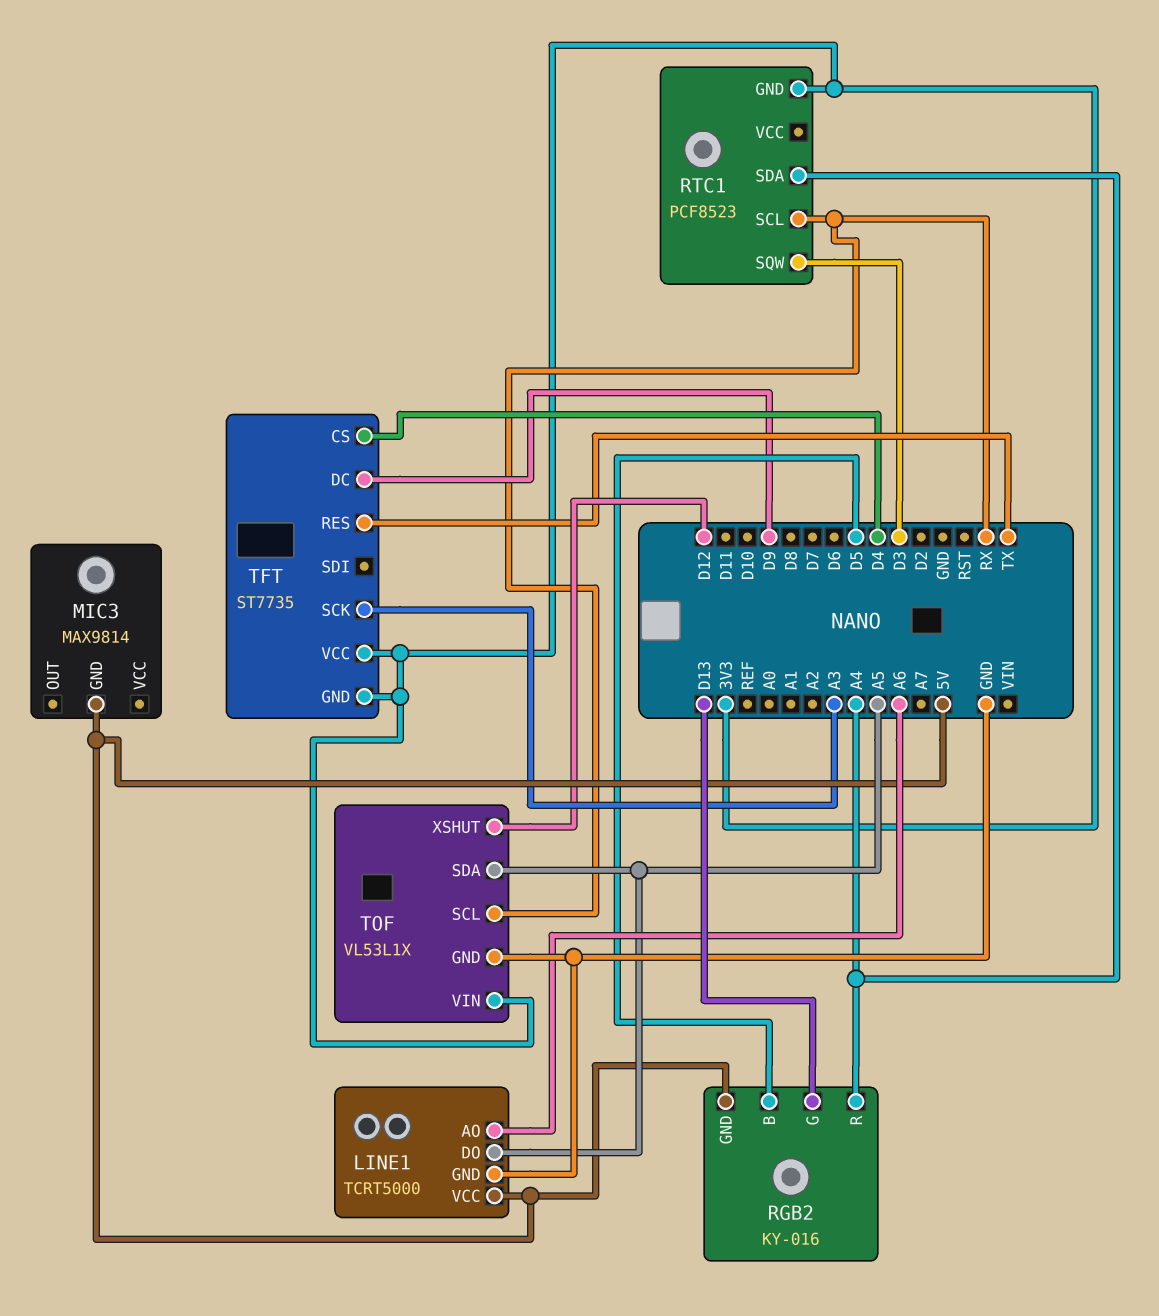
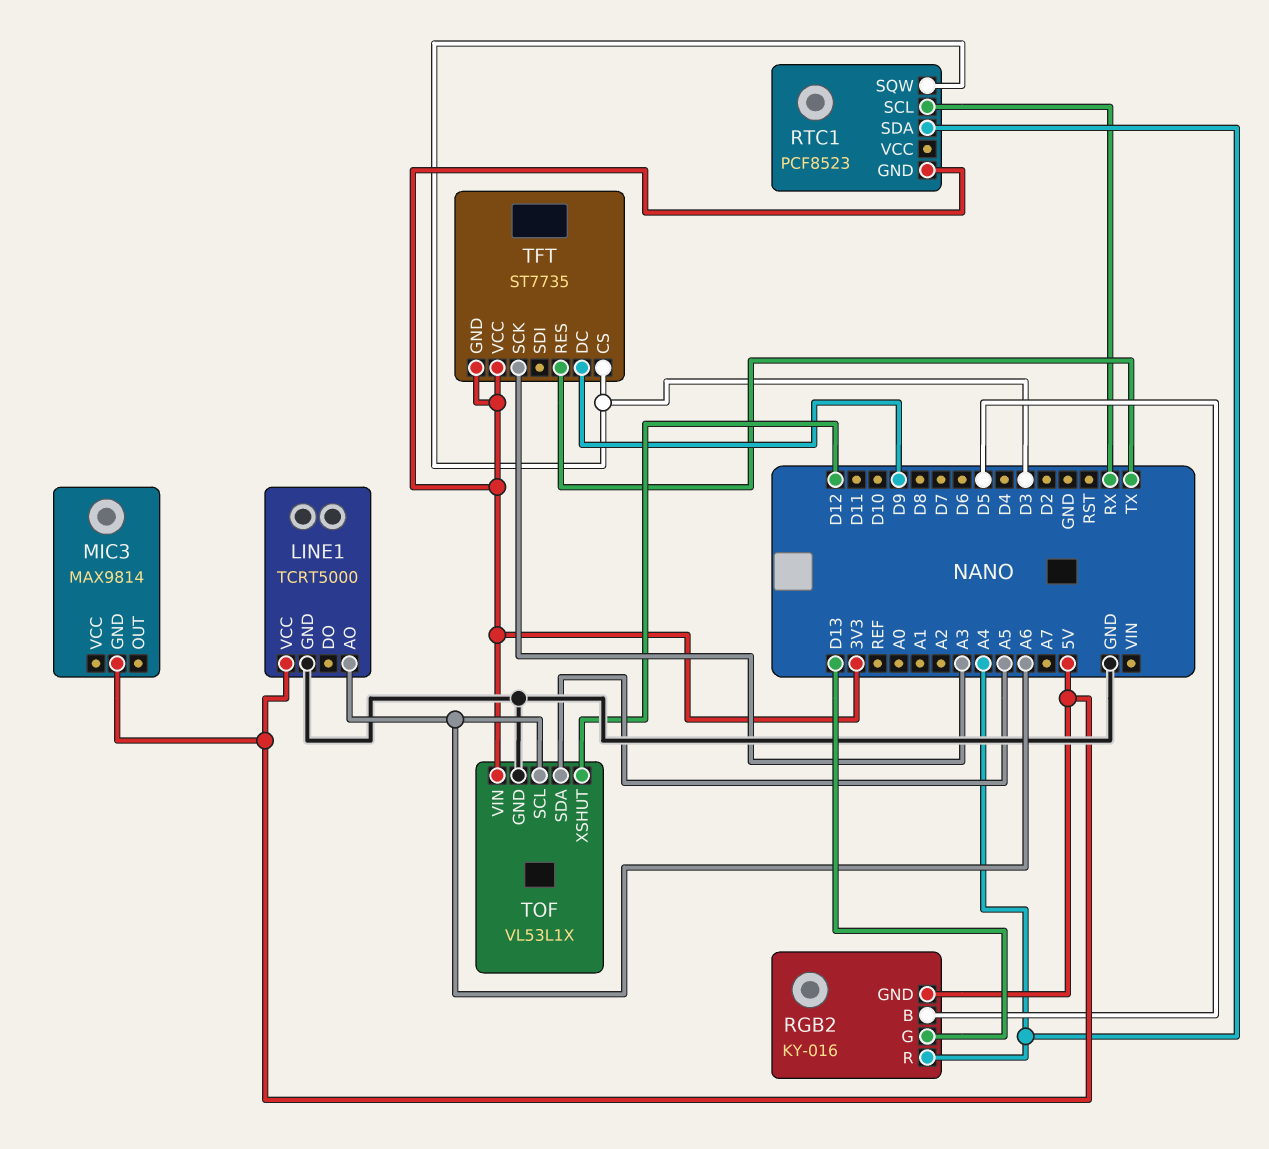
LINE1 pin DO: A5 -> none
TFT pin CS: D4 -> D3
TOF pin SCL: RX -> A6

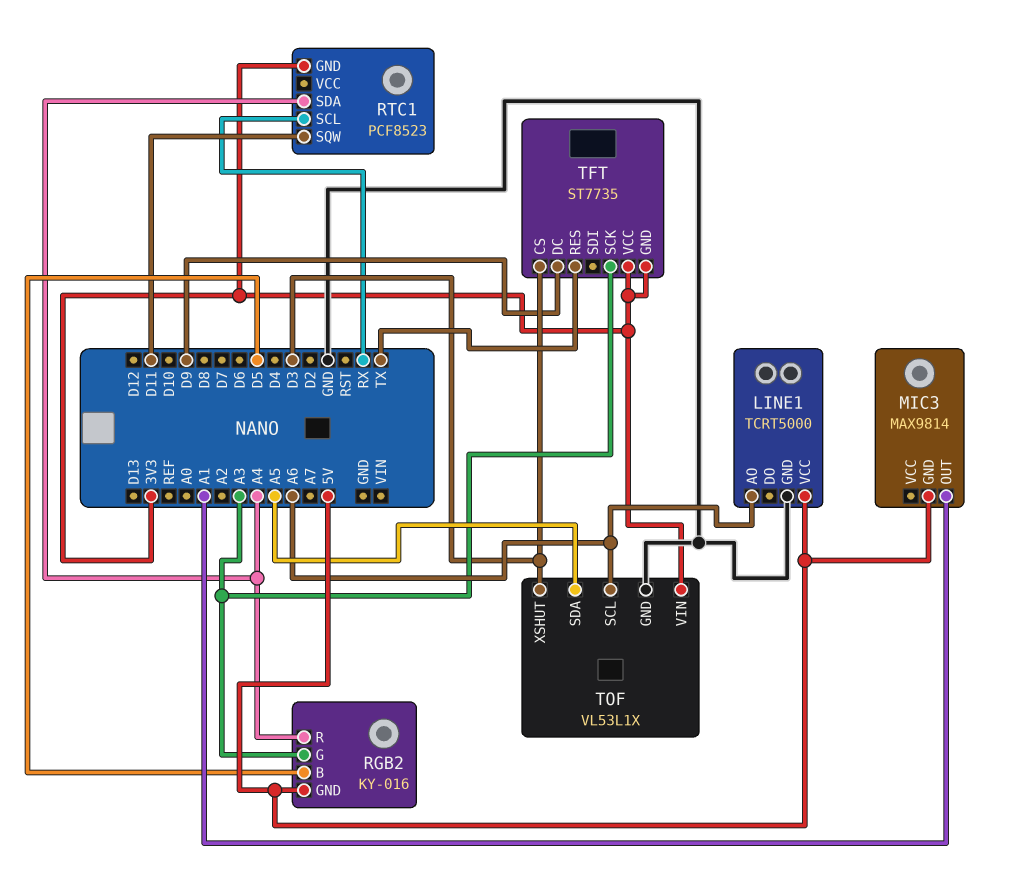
MIC3 pin OUT: none -> A1
RGB2 pin G: D13 -> A3
RTC1 pin SQW: D3 -> D11
TOF pin XSHUT: D12 -> D3

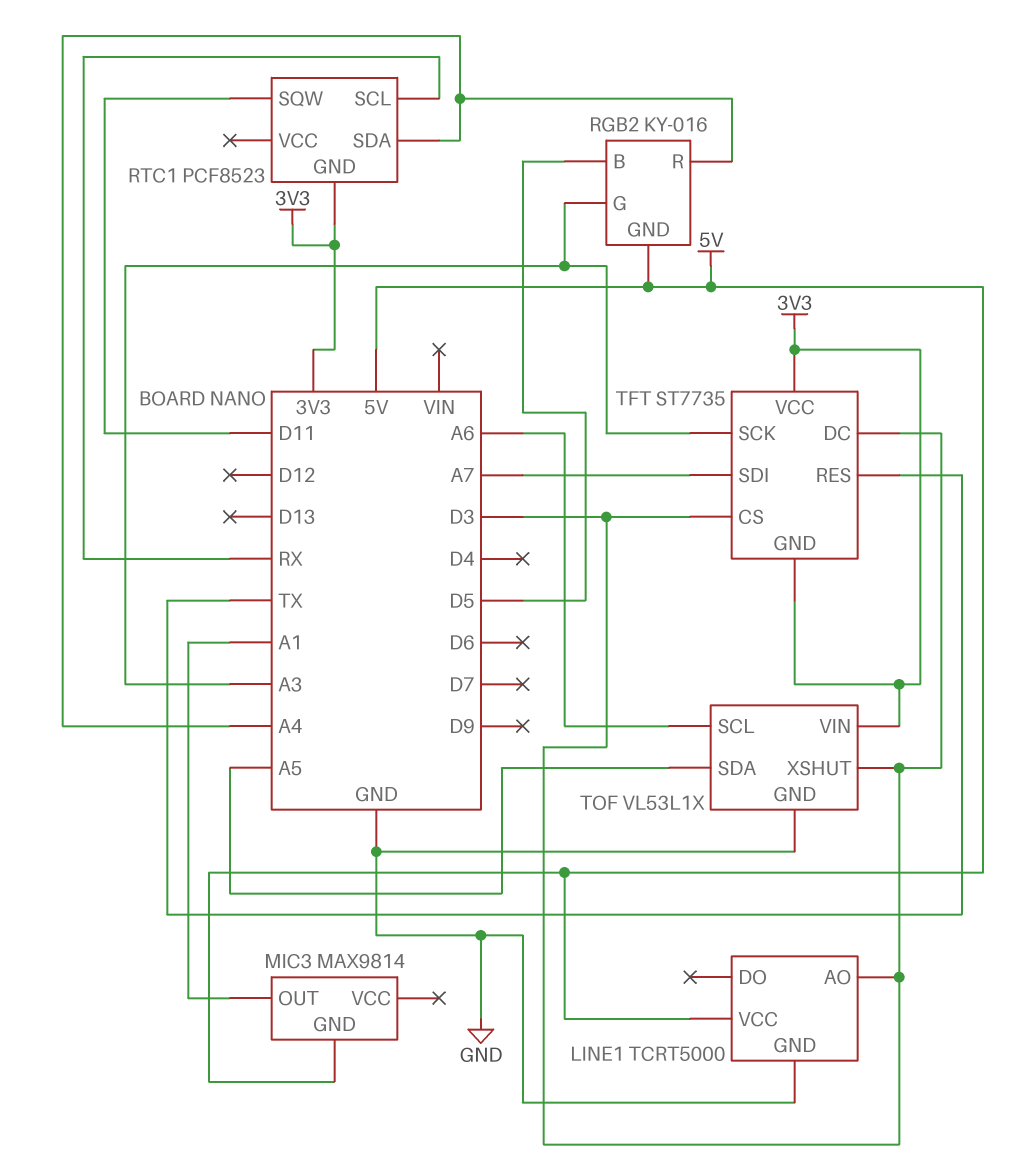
LINE1 pin AO: A6 -> D3
TFT pin DC: D9 -> D3
TFT pin SDI: none -> A7

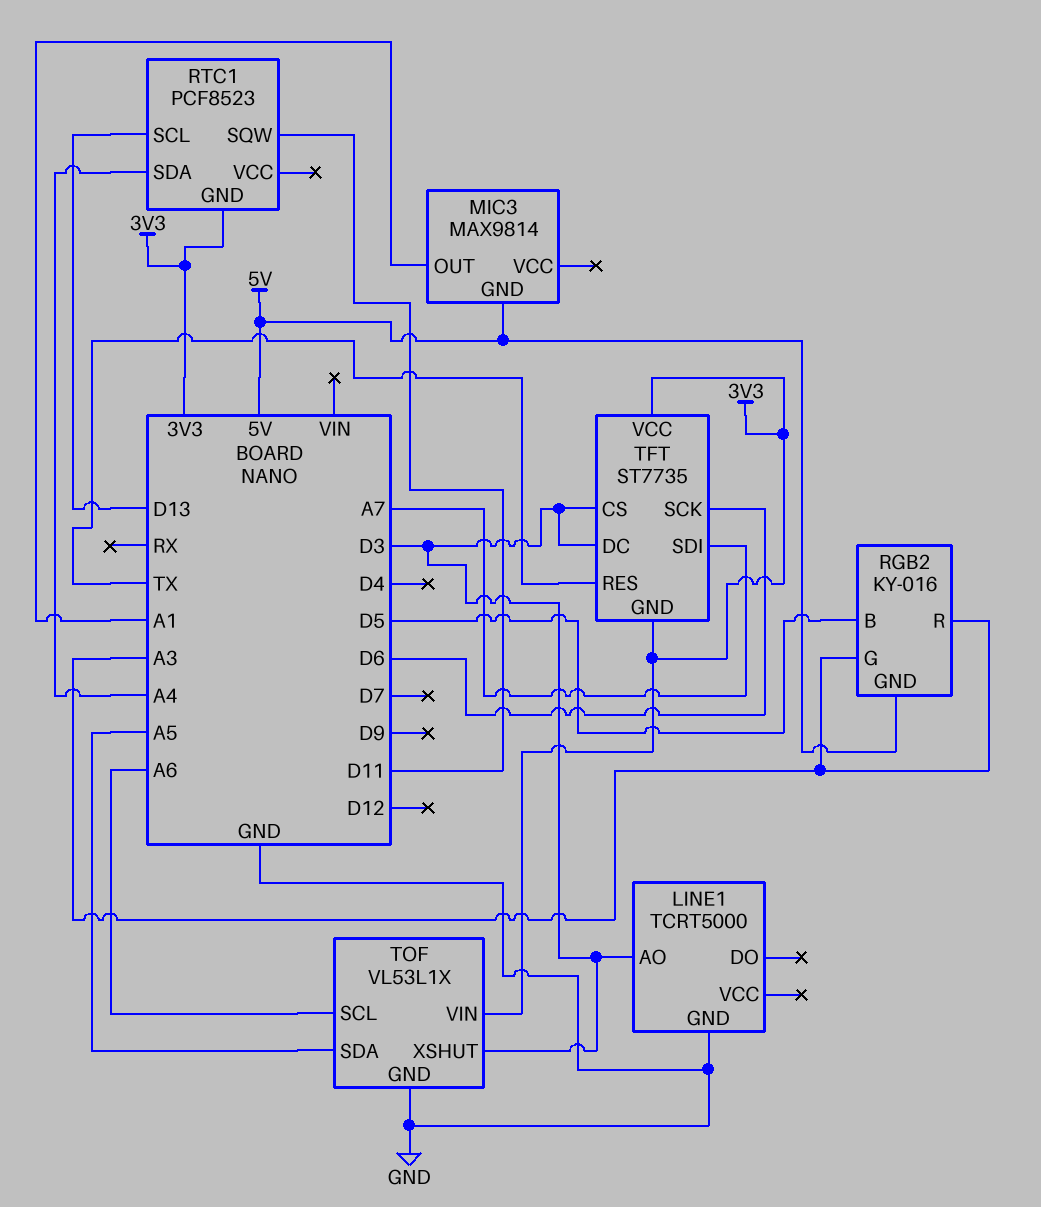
LINE1 pin VCC: 5V -> none
RGB2 pin R: A4 -> A3
RTC1 pin SCL: RX -> D13
TFT pin SCK: A3 -> D6

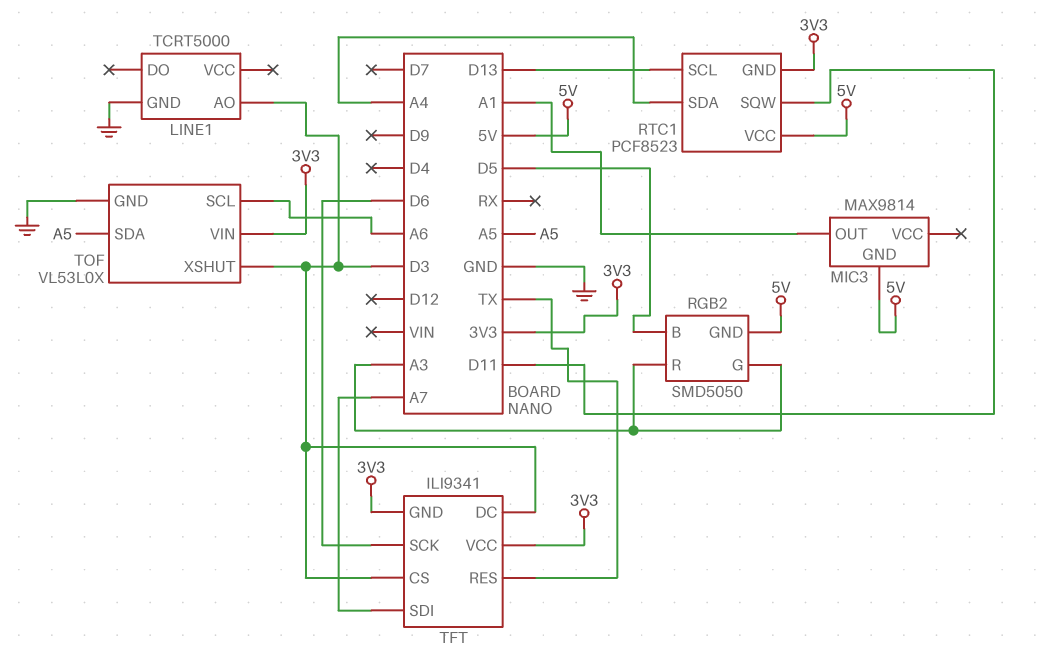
RGB2: KY-016 -> SMD5050
RTC1 pin VCC: none -> 5V
TFT: ST7735 -> ILI9341
TOF: VL53L1X -> VL53L0X

